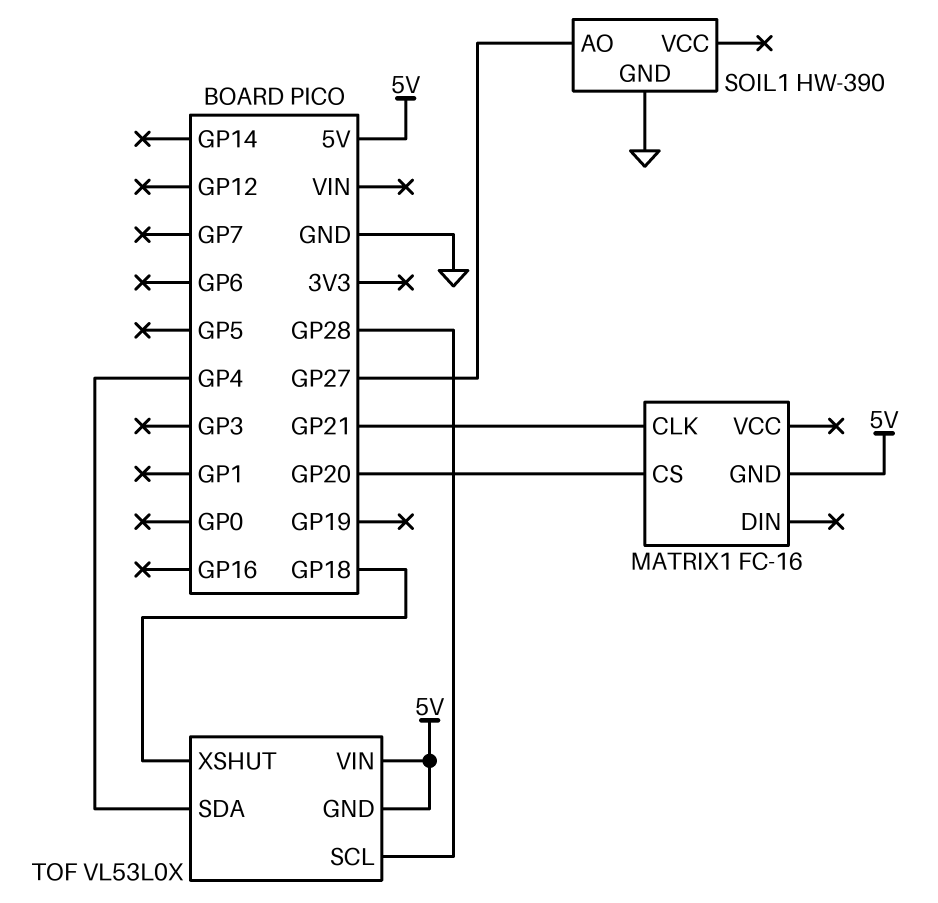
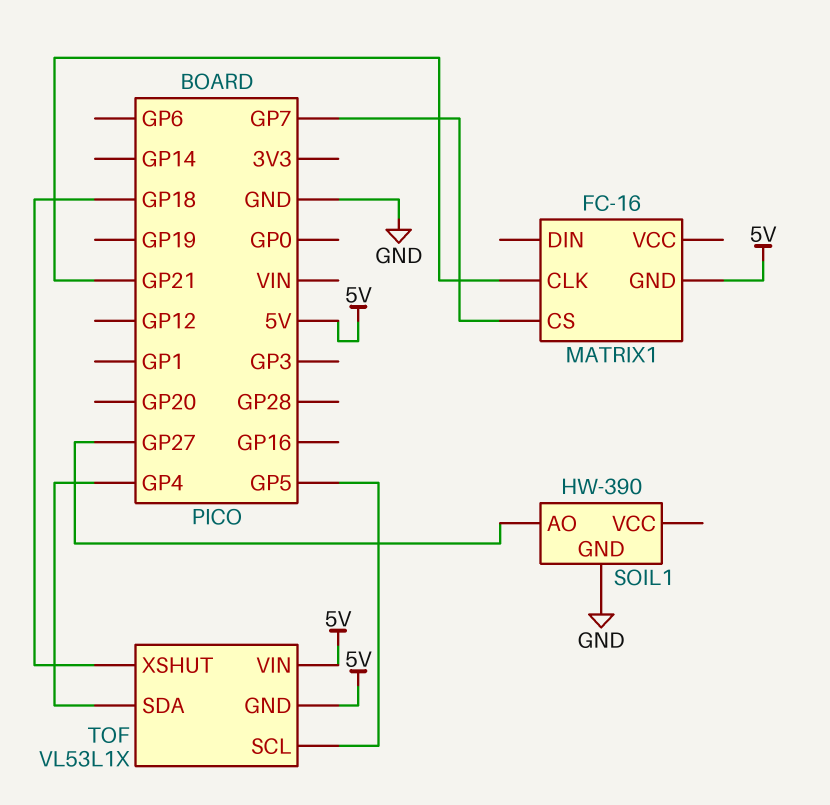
MATRIX1 pin CS: GP20 -> GP7
TOF: VL53L0X -> VL53L1X
TOF pin SCL: GP28 -> GP5

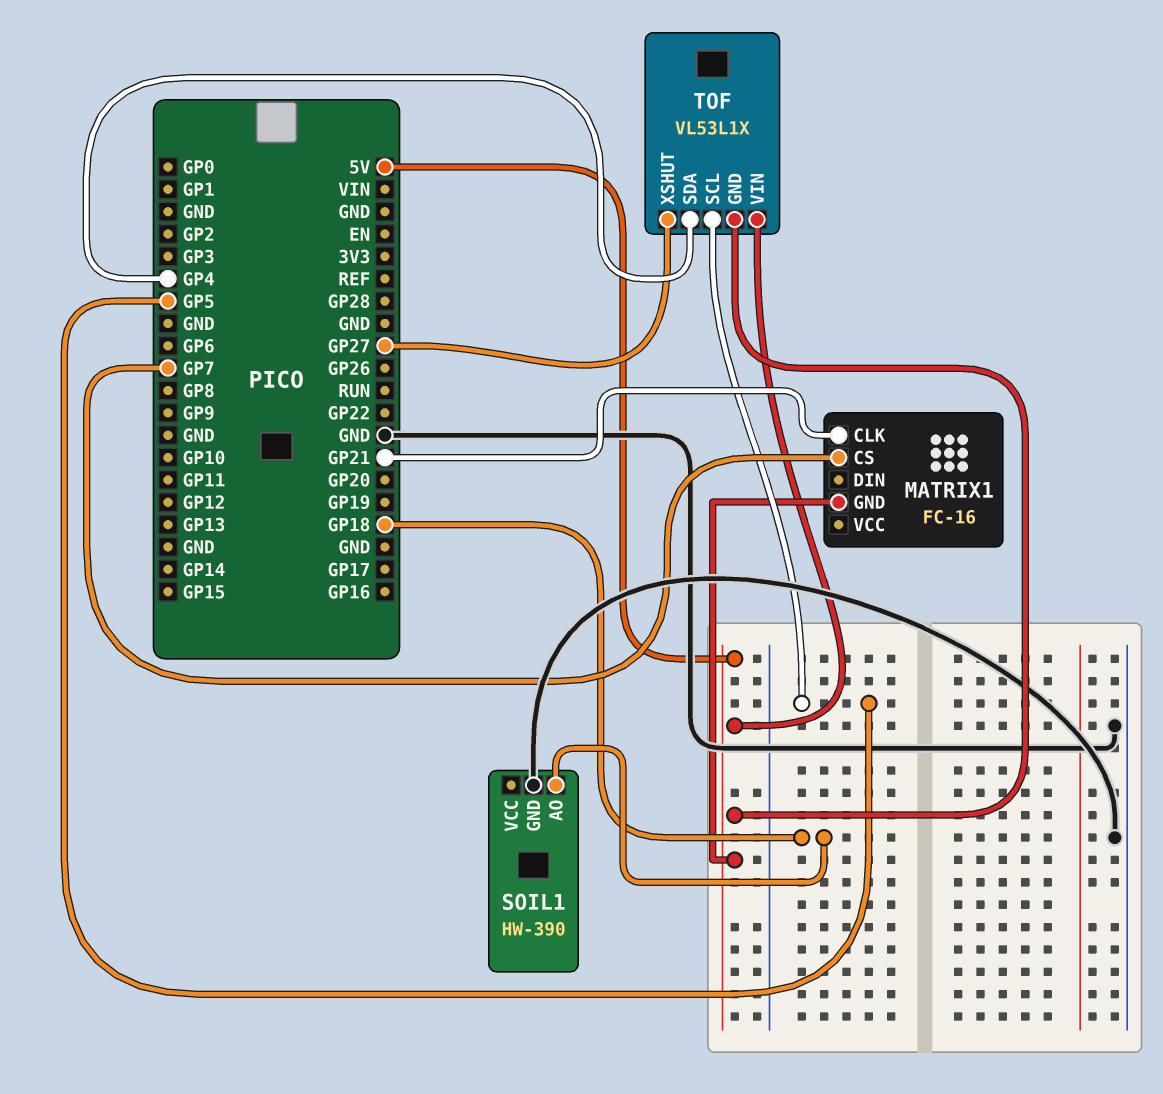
SOIL1 pin AO: GP27 -> GP18
TOF pin XSHUT: GP18 -> GP27

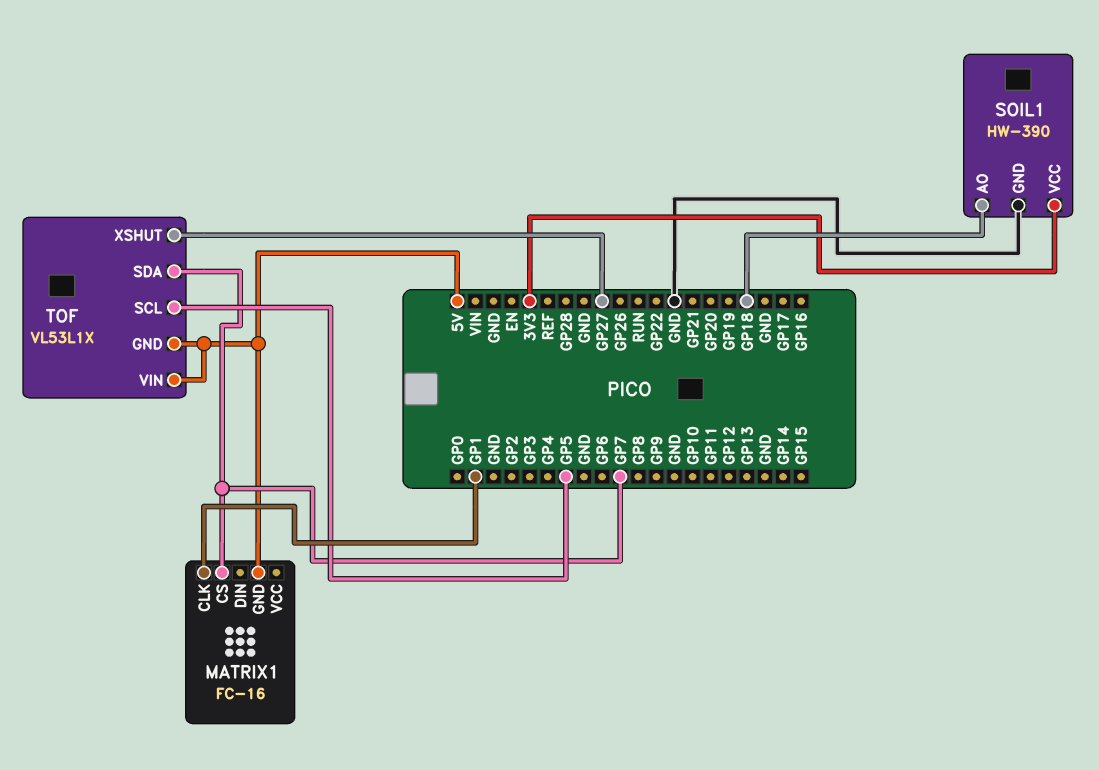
MATRIX1 pin CLK: GP21 -> GP1
SOIL1 pin VCC: none -> 3V3
TOF pin SDA: GP4 -> GP7

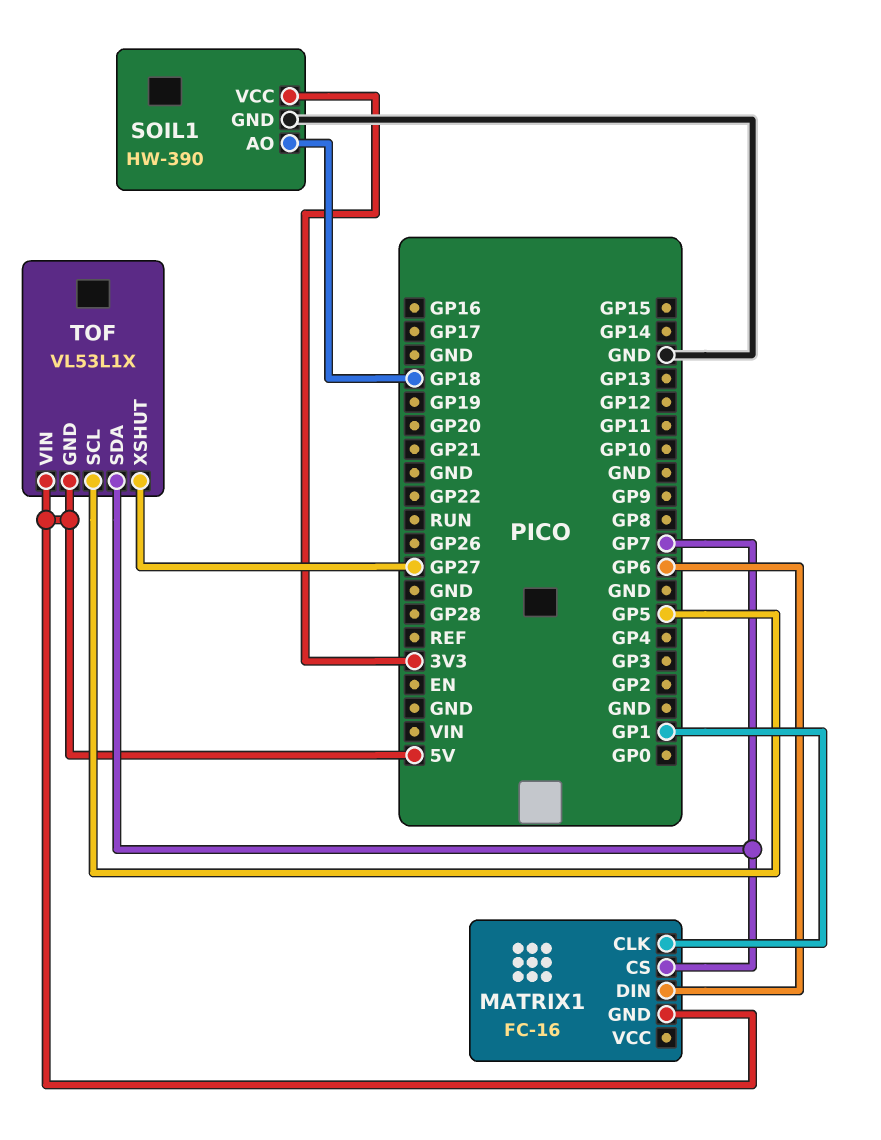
MATRIX1 pin DIN: none -> GP6

